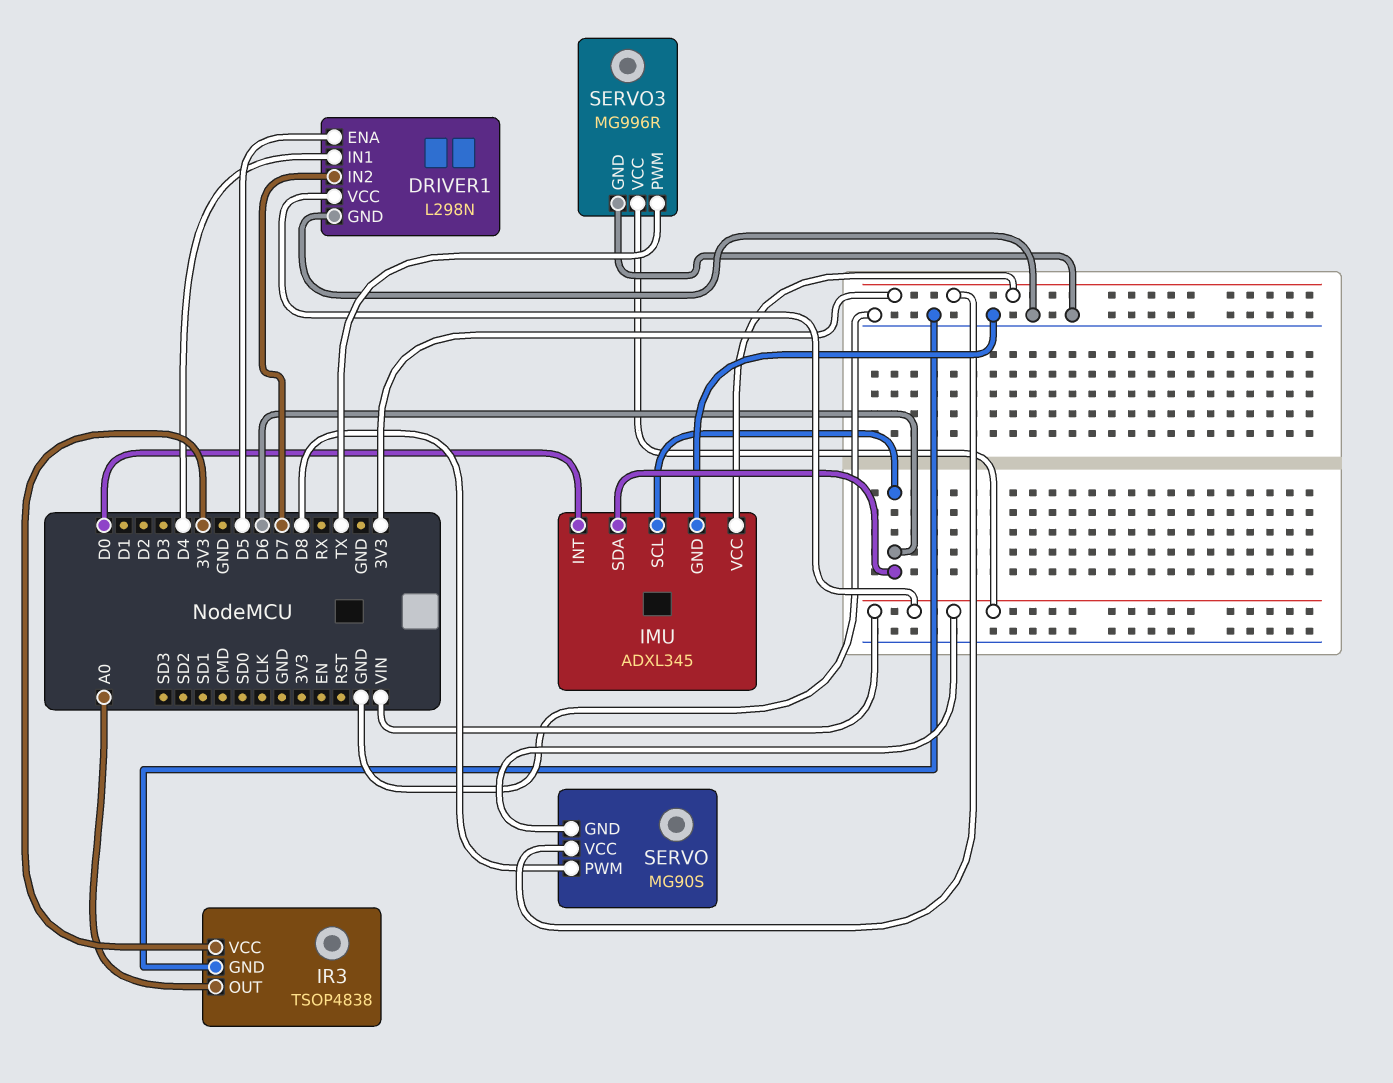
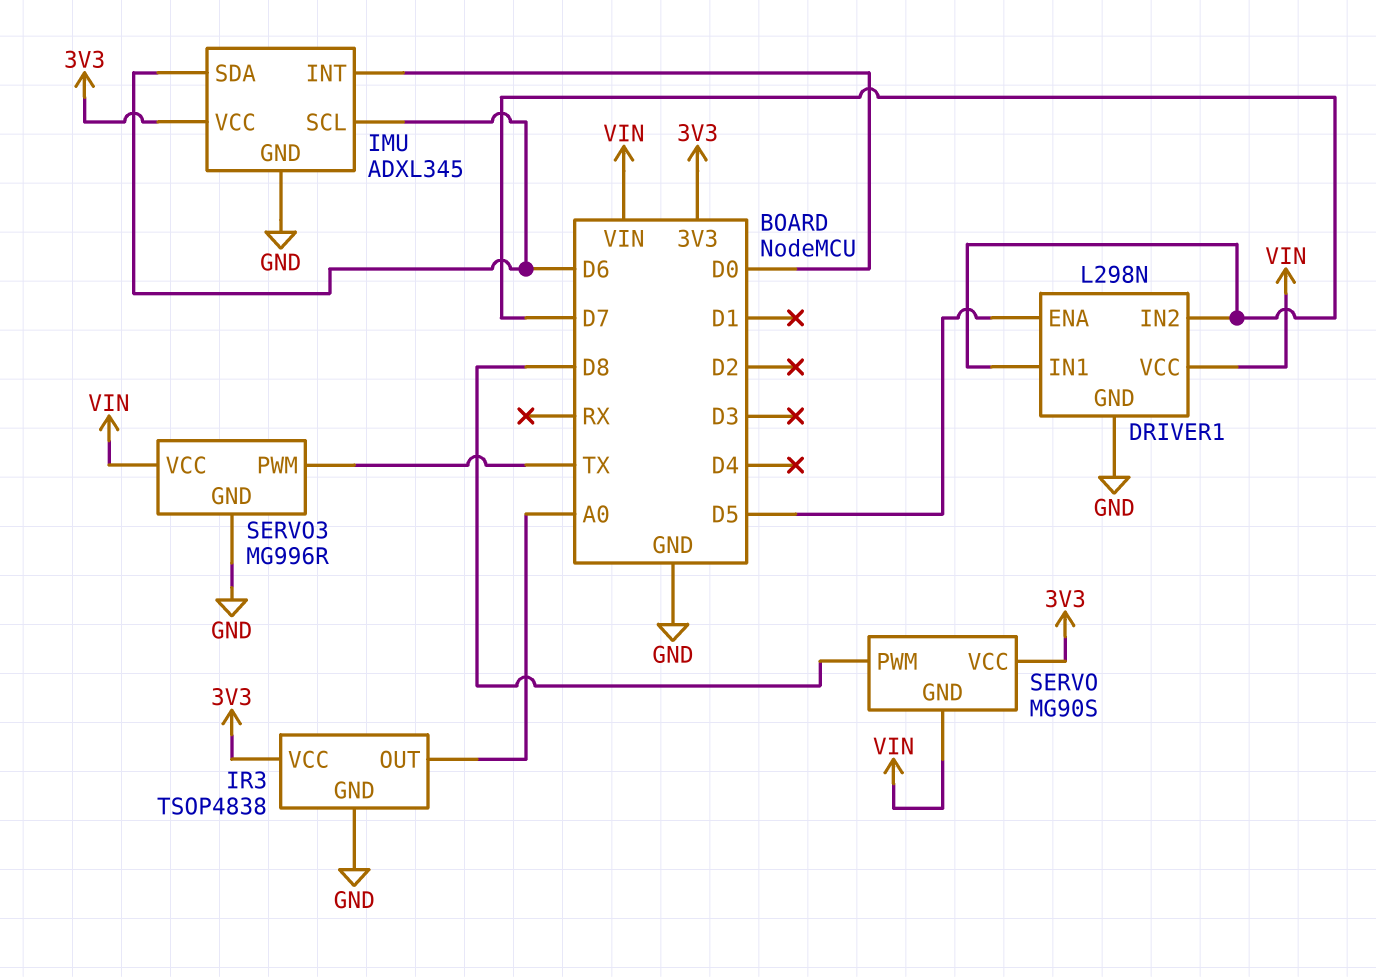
DRIVER1 pin IN1: D4 -> D7

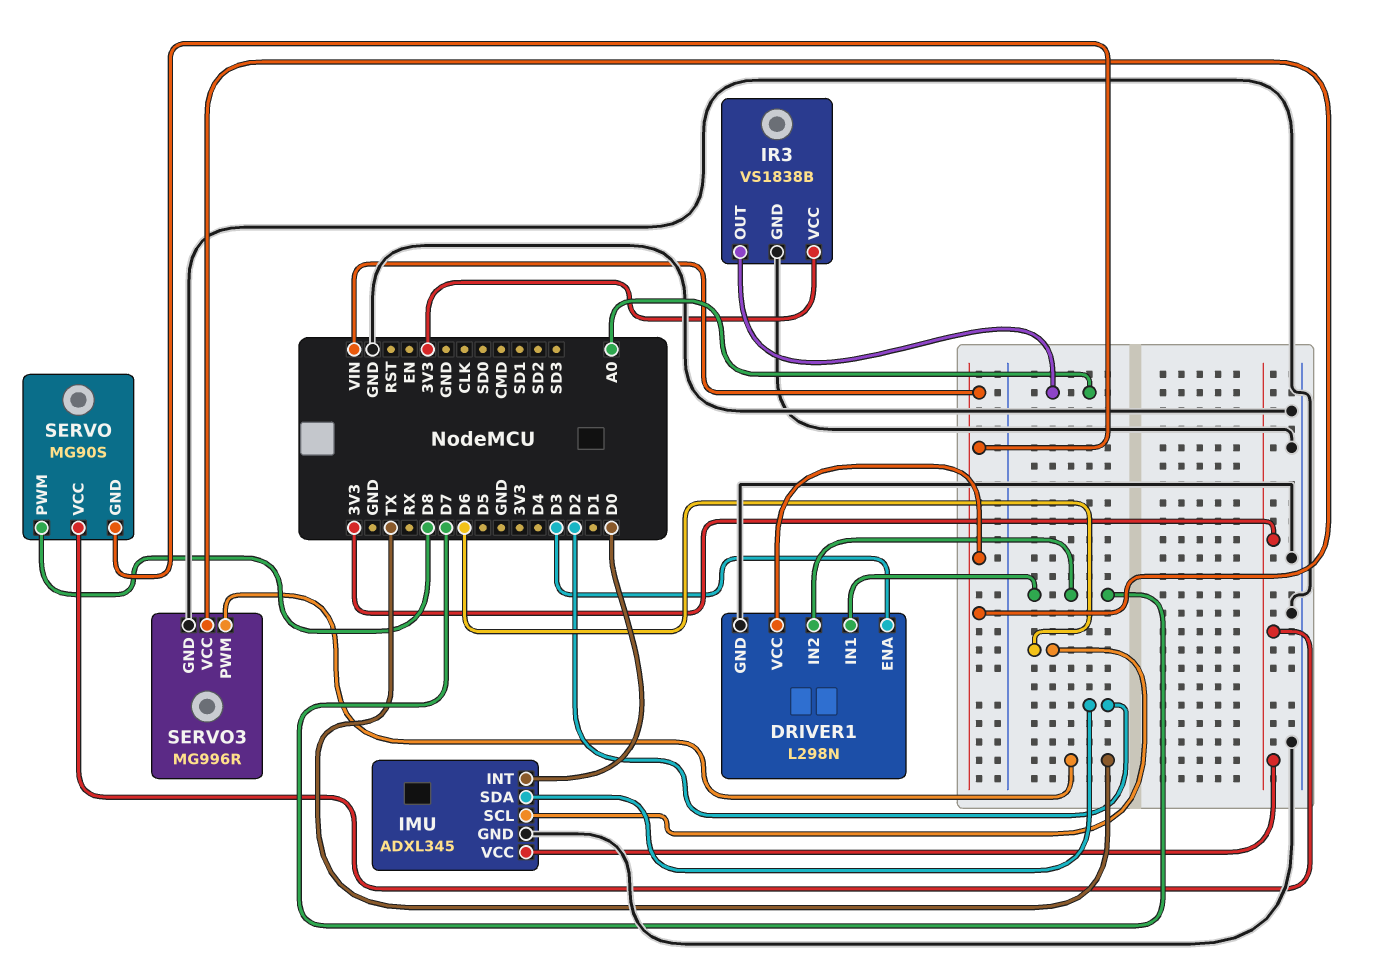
DRIVER1 pin ENA: D5 -> D3
IMU pin SDA: D6 -> D2
IR3: TSOP4838 -> VS1838B

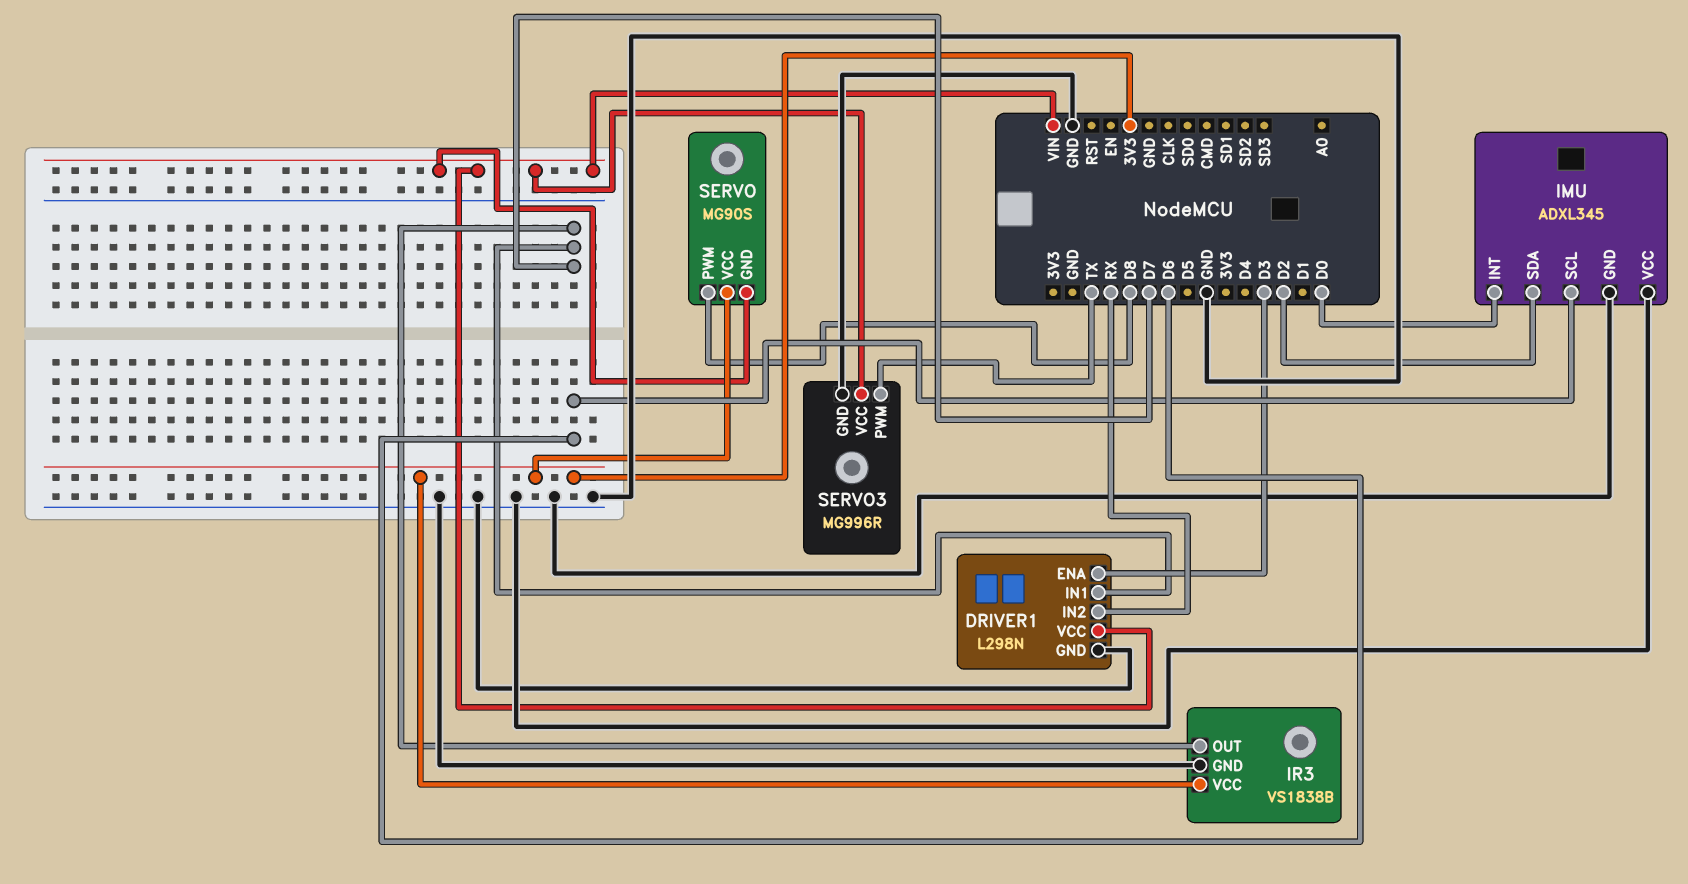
DRIVER1 pin IN2: D7 -> RX
IMU pin VCC: 3V3 -> GND
IR3 pin OUT: A0 -> D7

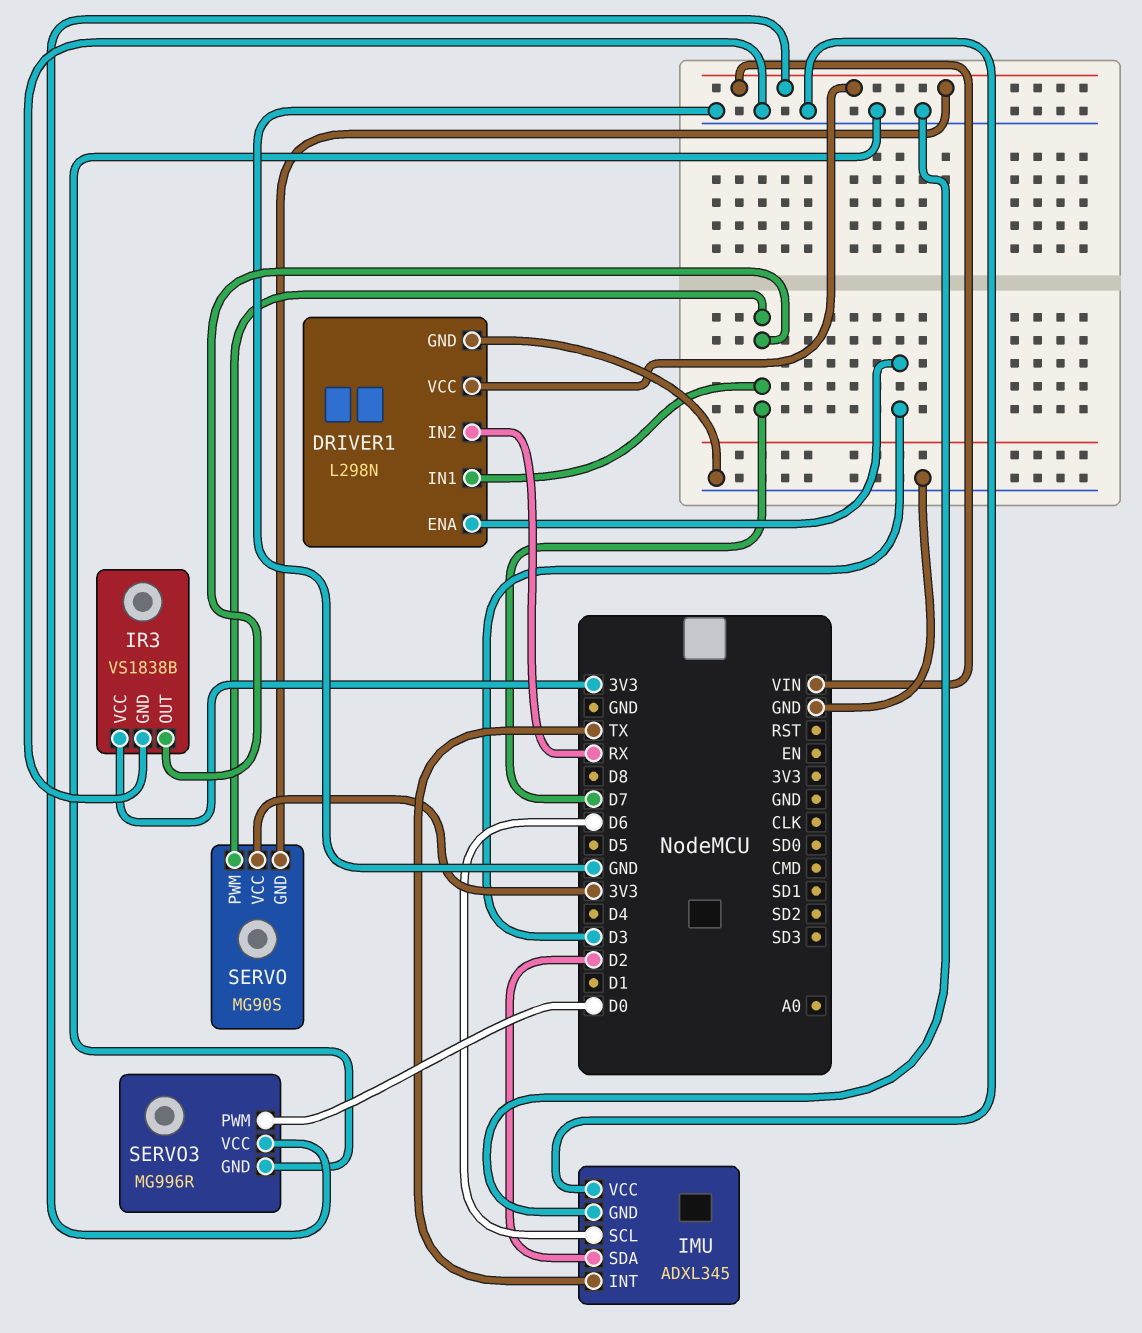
IMU pin INT: D0 -> TX
SERVO pin PWM: D8 -> D7
SERVO3 pin PWM: TX -> D0

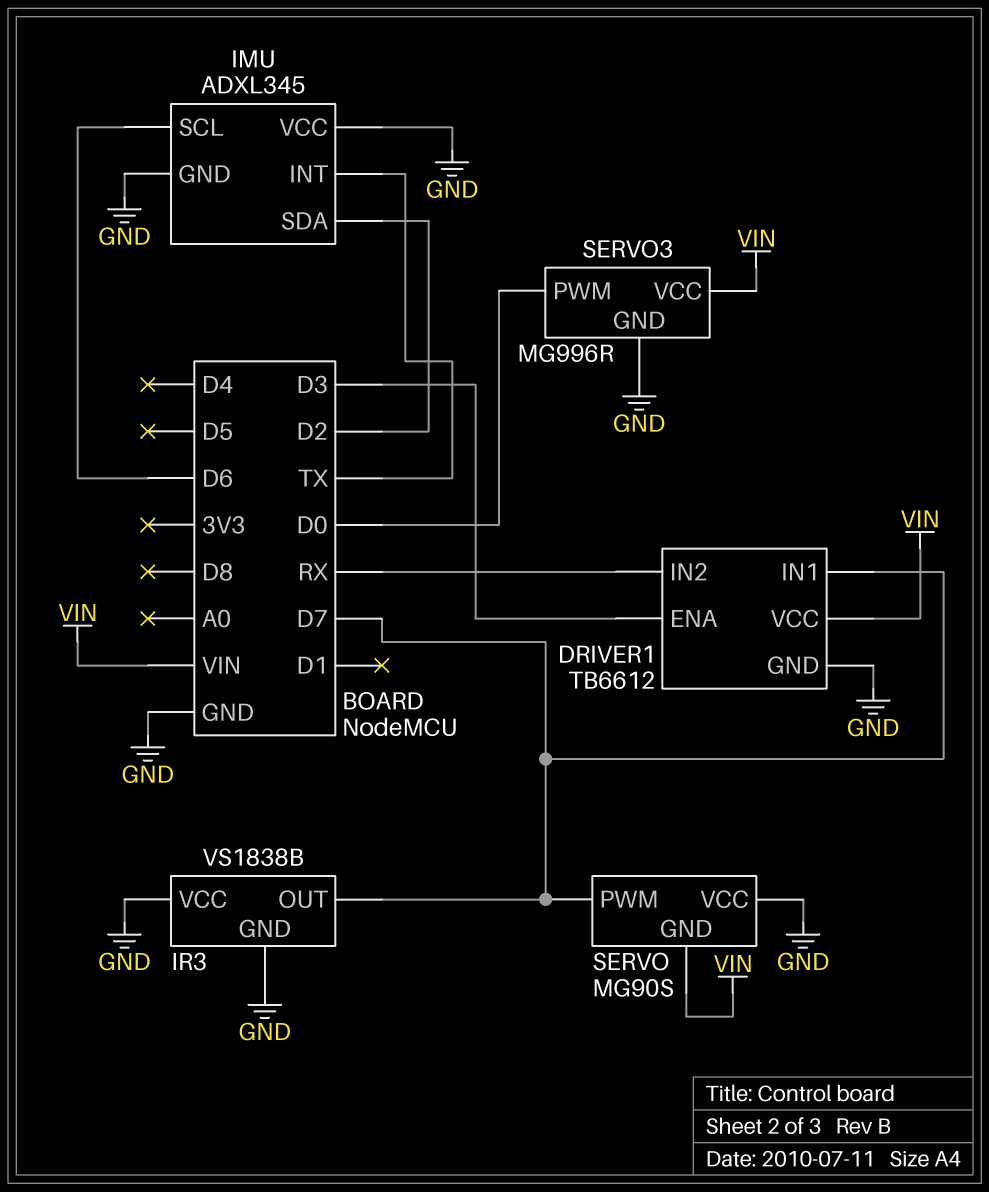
DRIVER1: L298N -> TB6612
IR3 pin VCC: 3V3 -> GND
SERVO pin VCC: 3V3 -> GND

